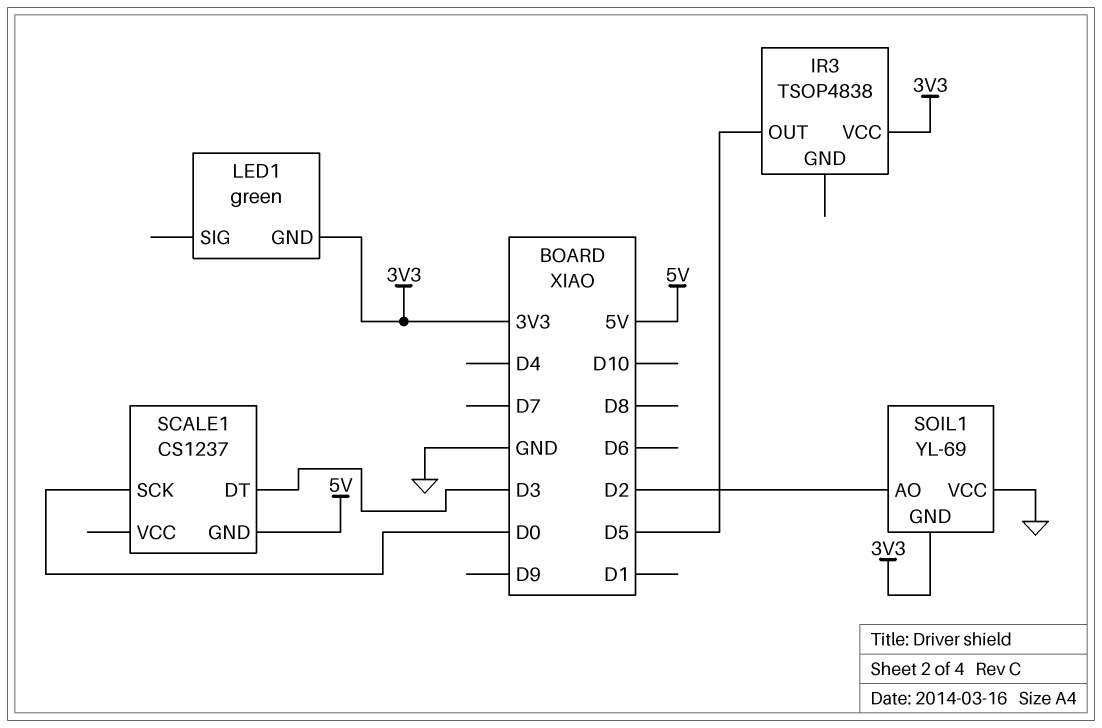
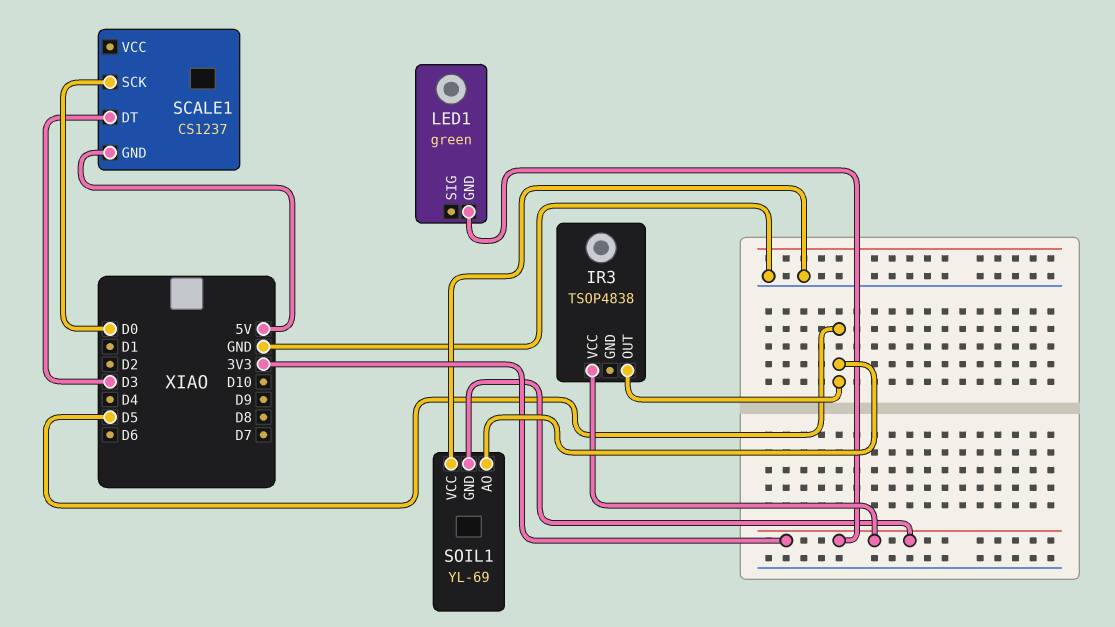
SOIL1 pin AO: D2 -> D5

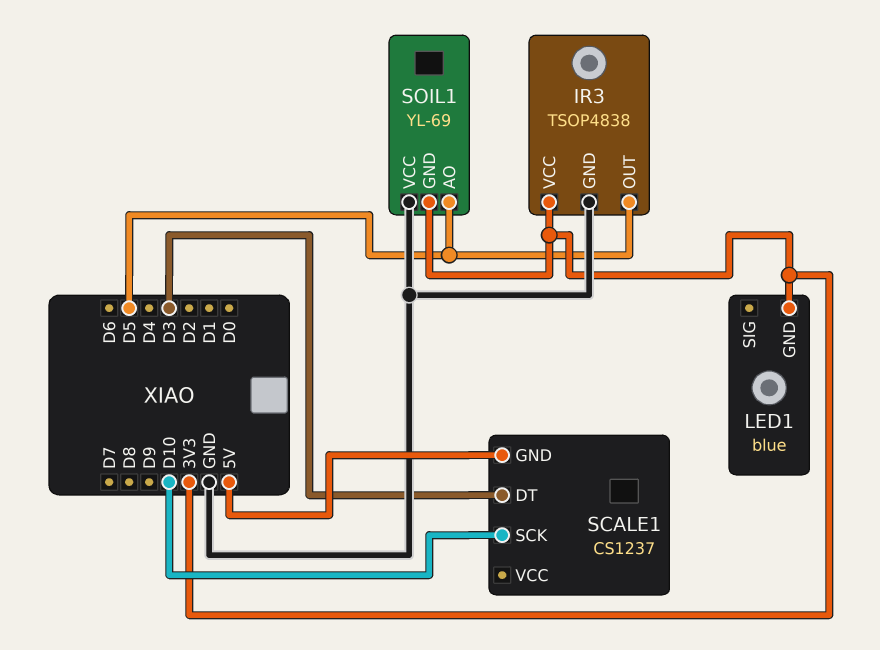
IR3 pin GND: none -> GND
LED1: green -> blue
SCALE1 pin SCK: D0 -> D10

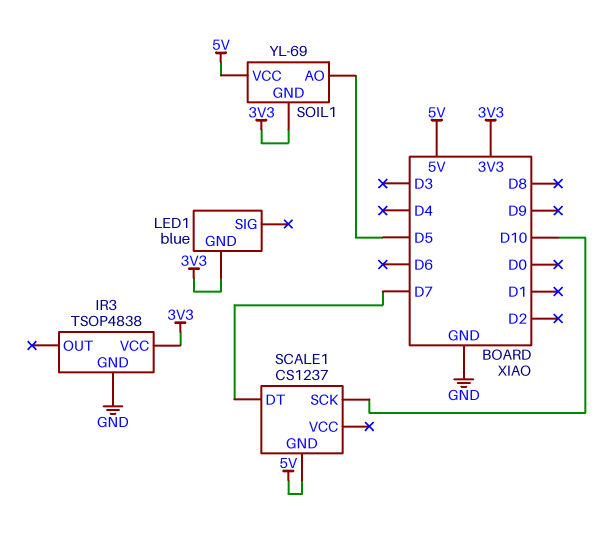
IR3 pin OUT: D5 -> none
SCALE1 pin DT: D3 -> D7
SOIL1 pin VCC: GND -> 5V

